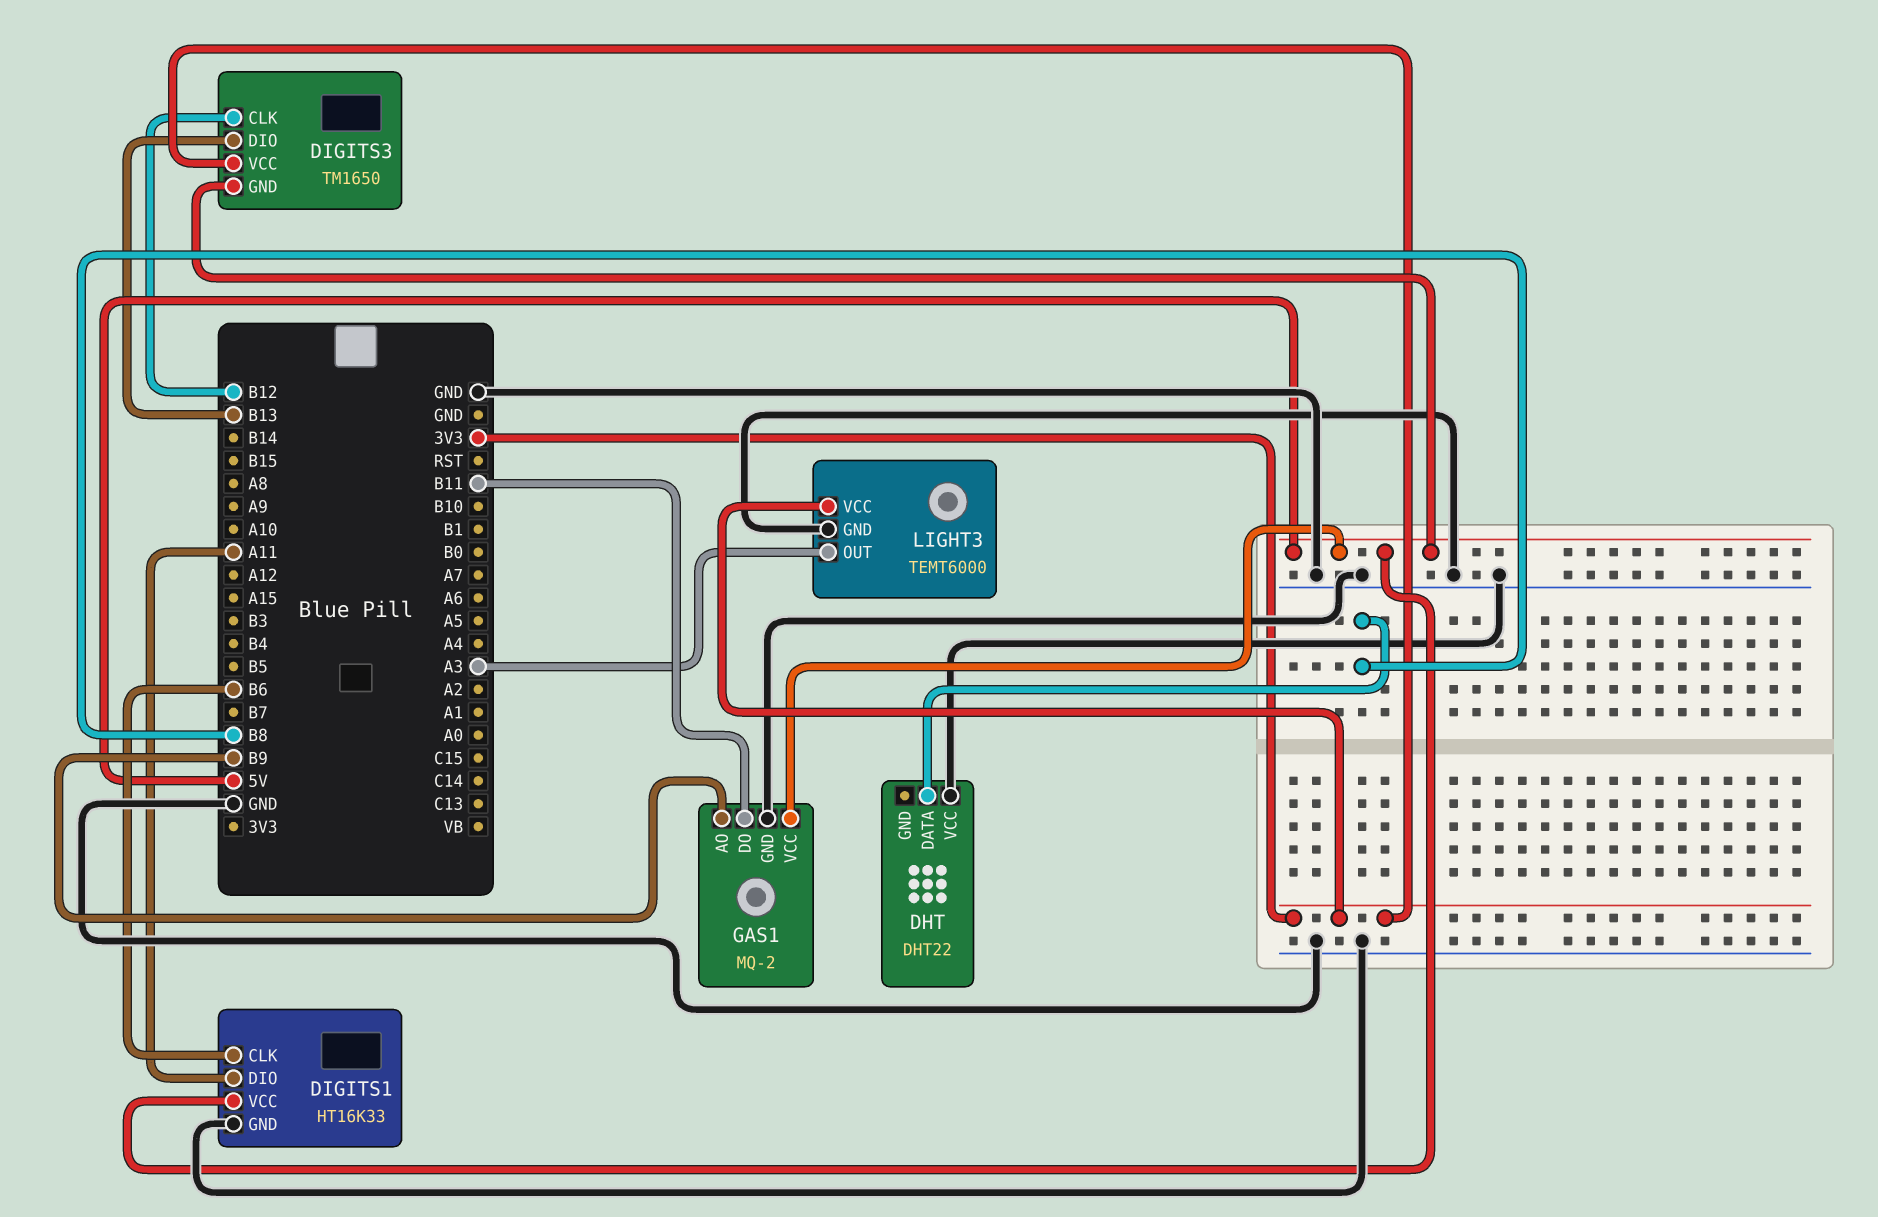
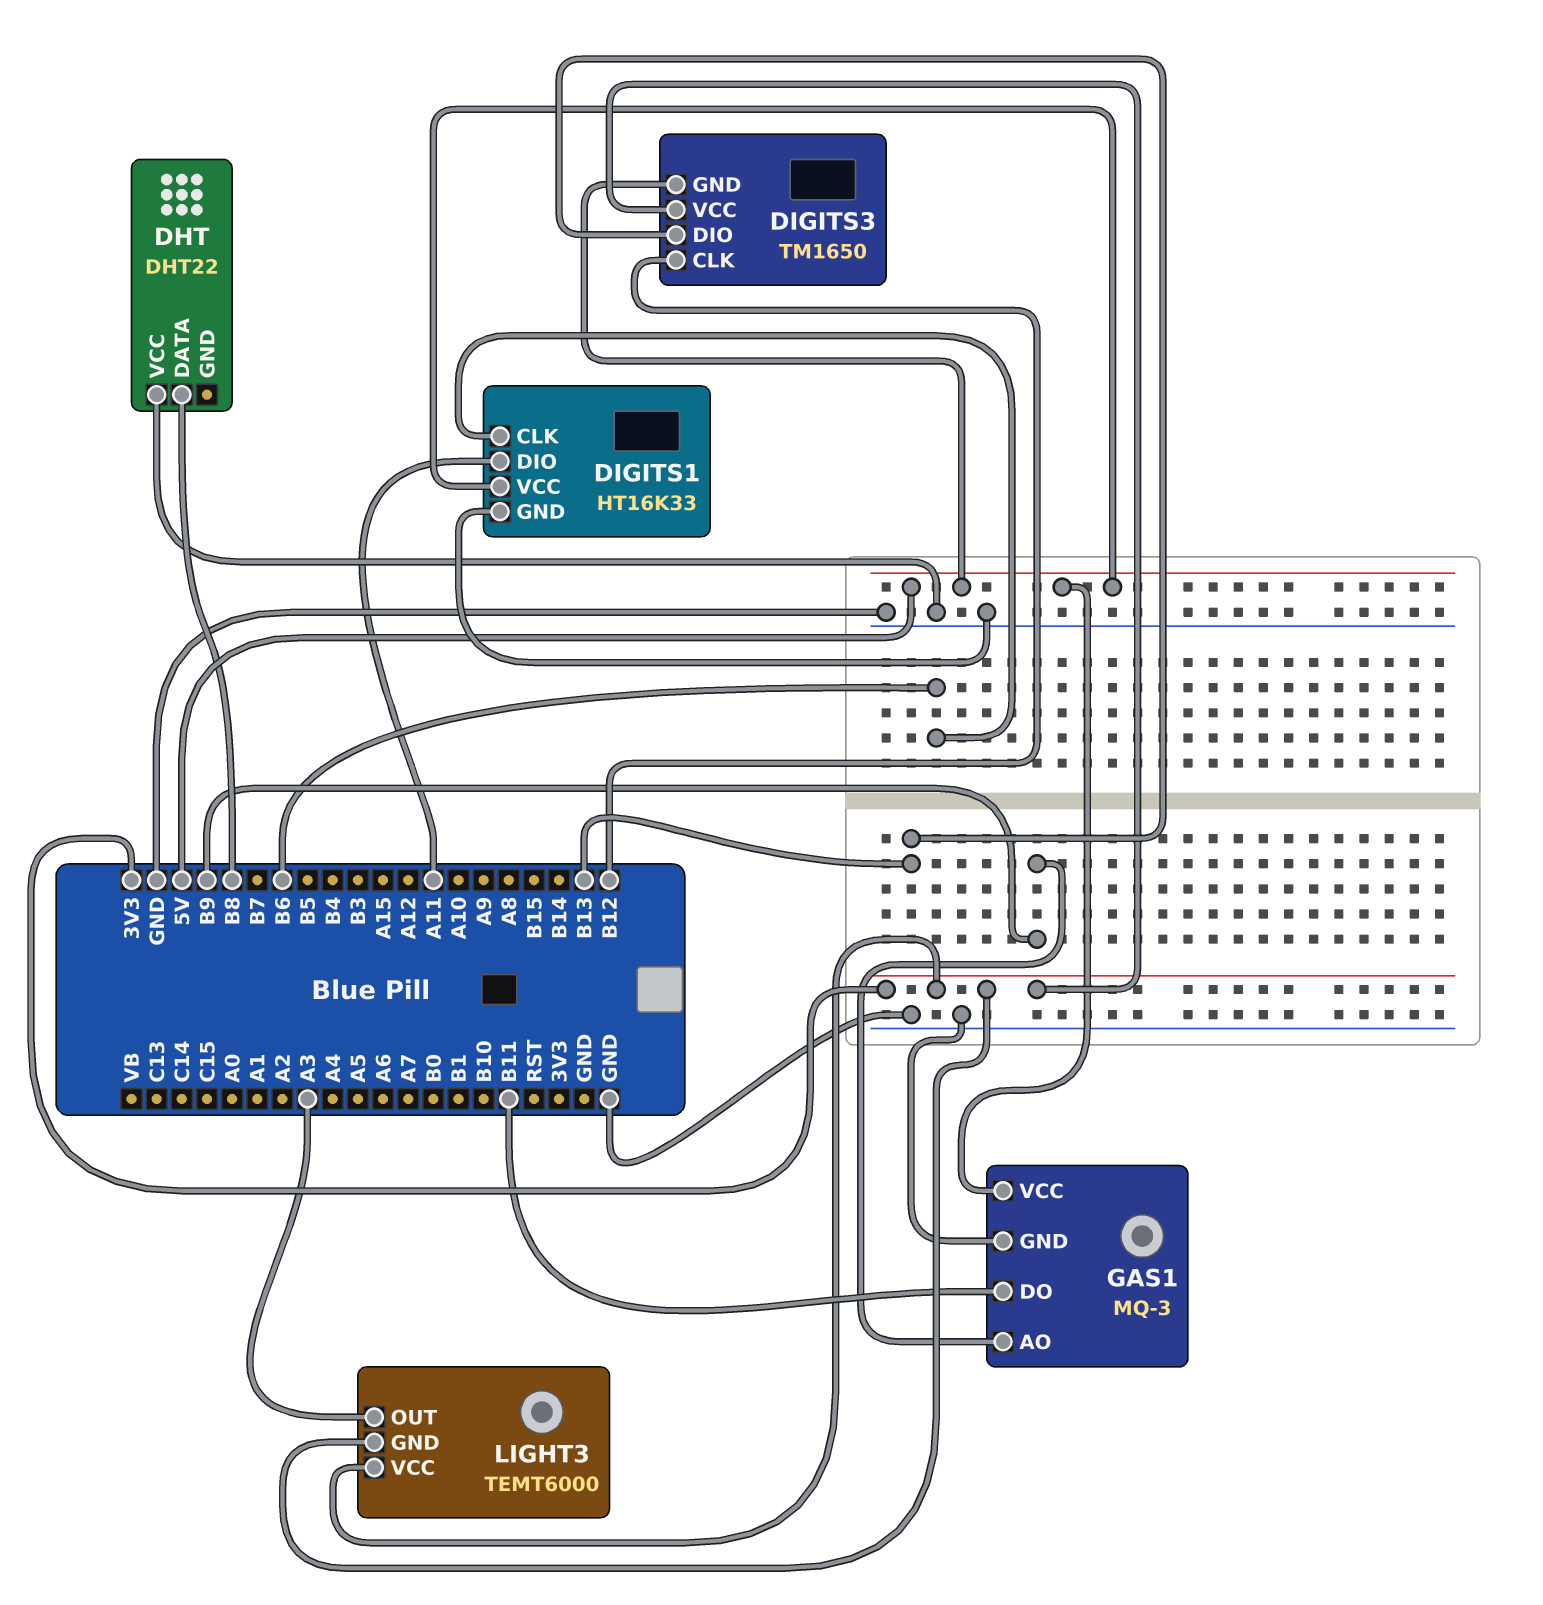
GAS1: MQ-2 -> MQ-3
LIGHT3 pin GND: GND -> 3V3

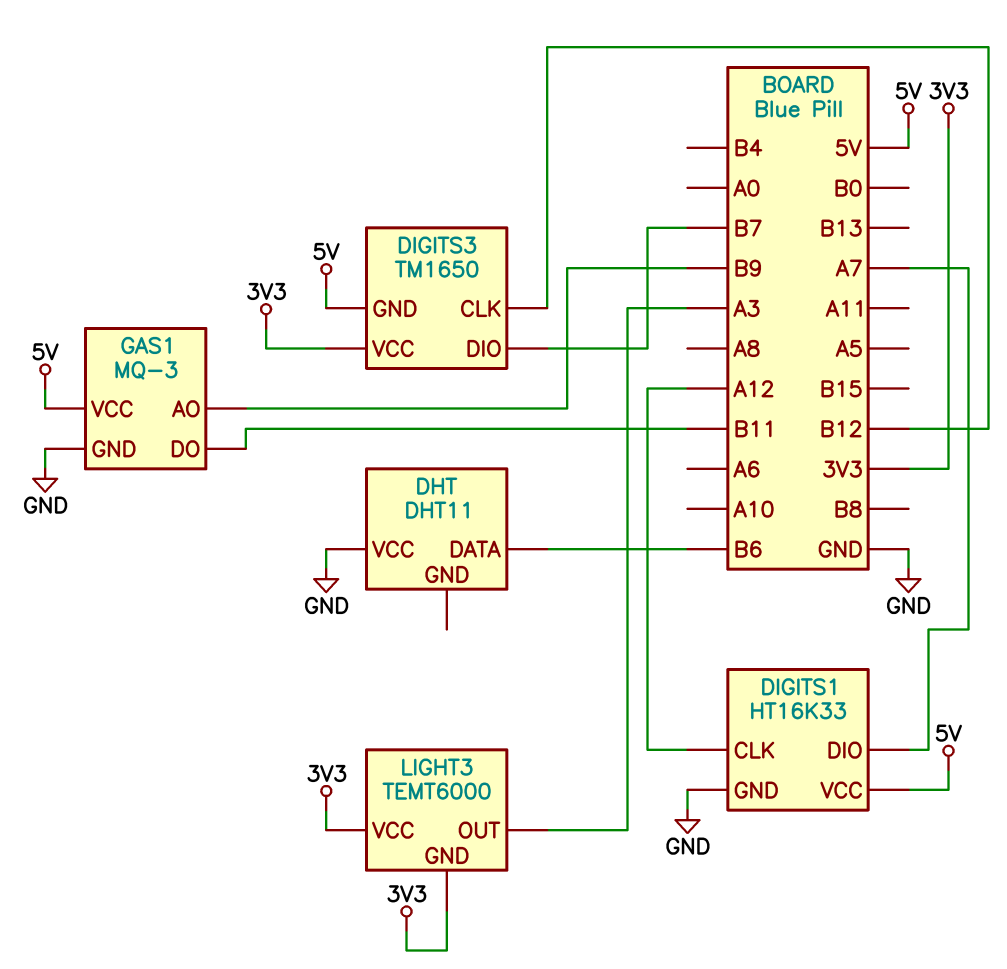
DHT: DHT22 -> DHT11
DHT pin DATA: B8 -> B6
DIGITS1 pin CLK: B6 -> A12
DIGITS1 pin DIO: A11 -> A7
DIGITS3 pin DIO: B13 -> B7

